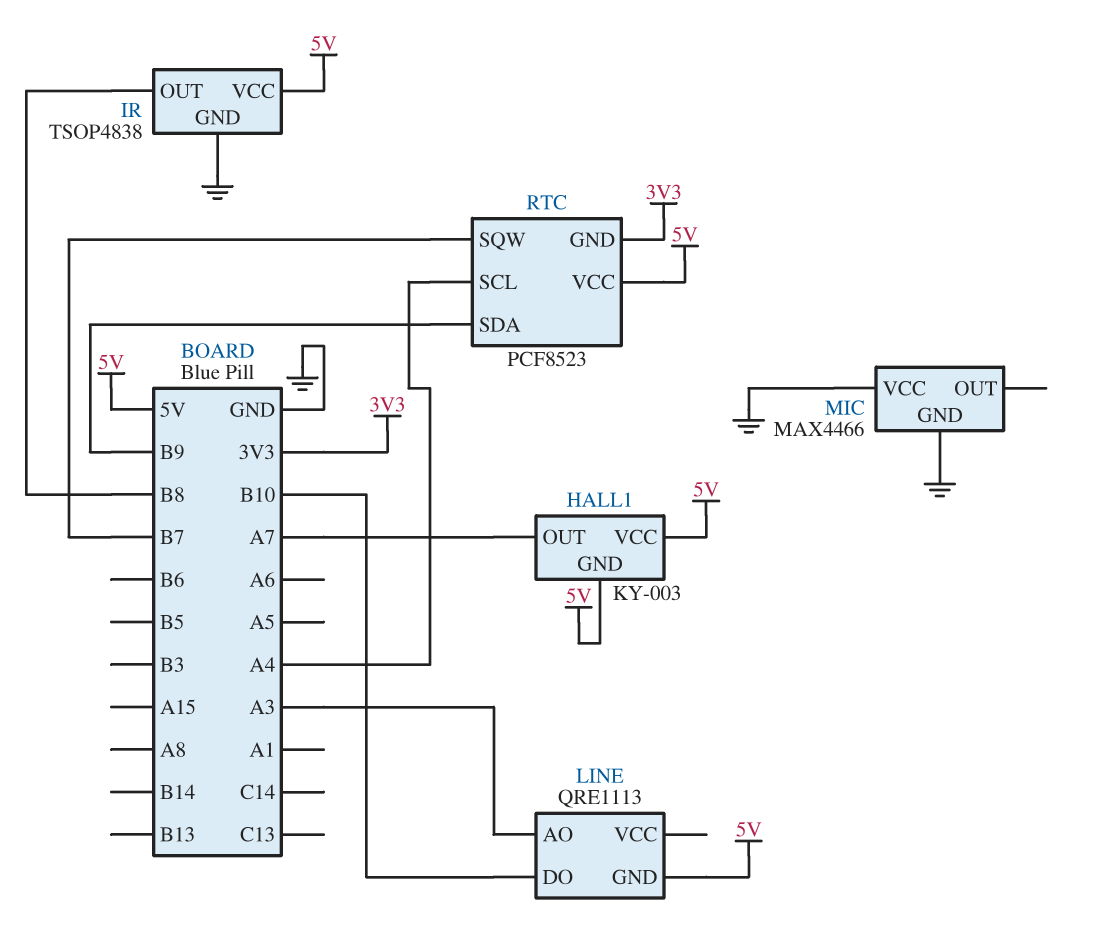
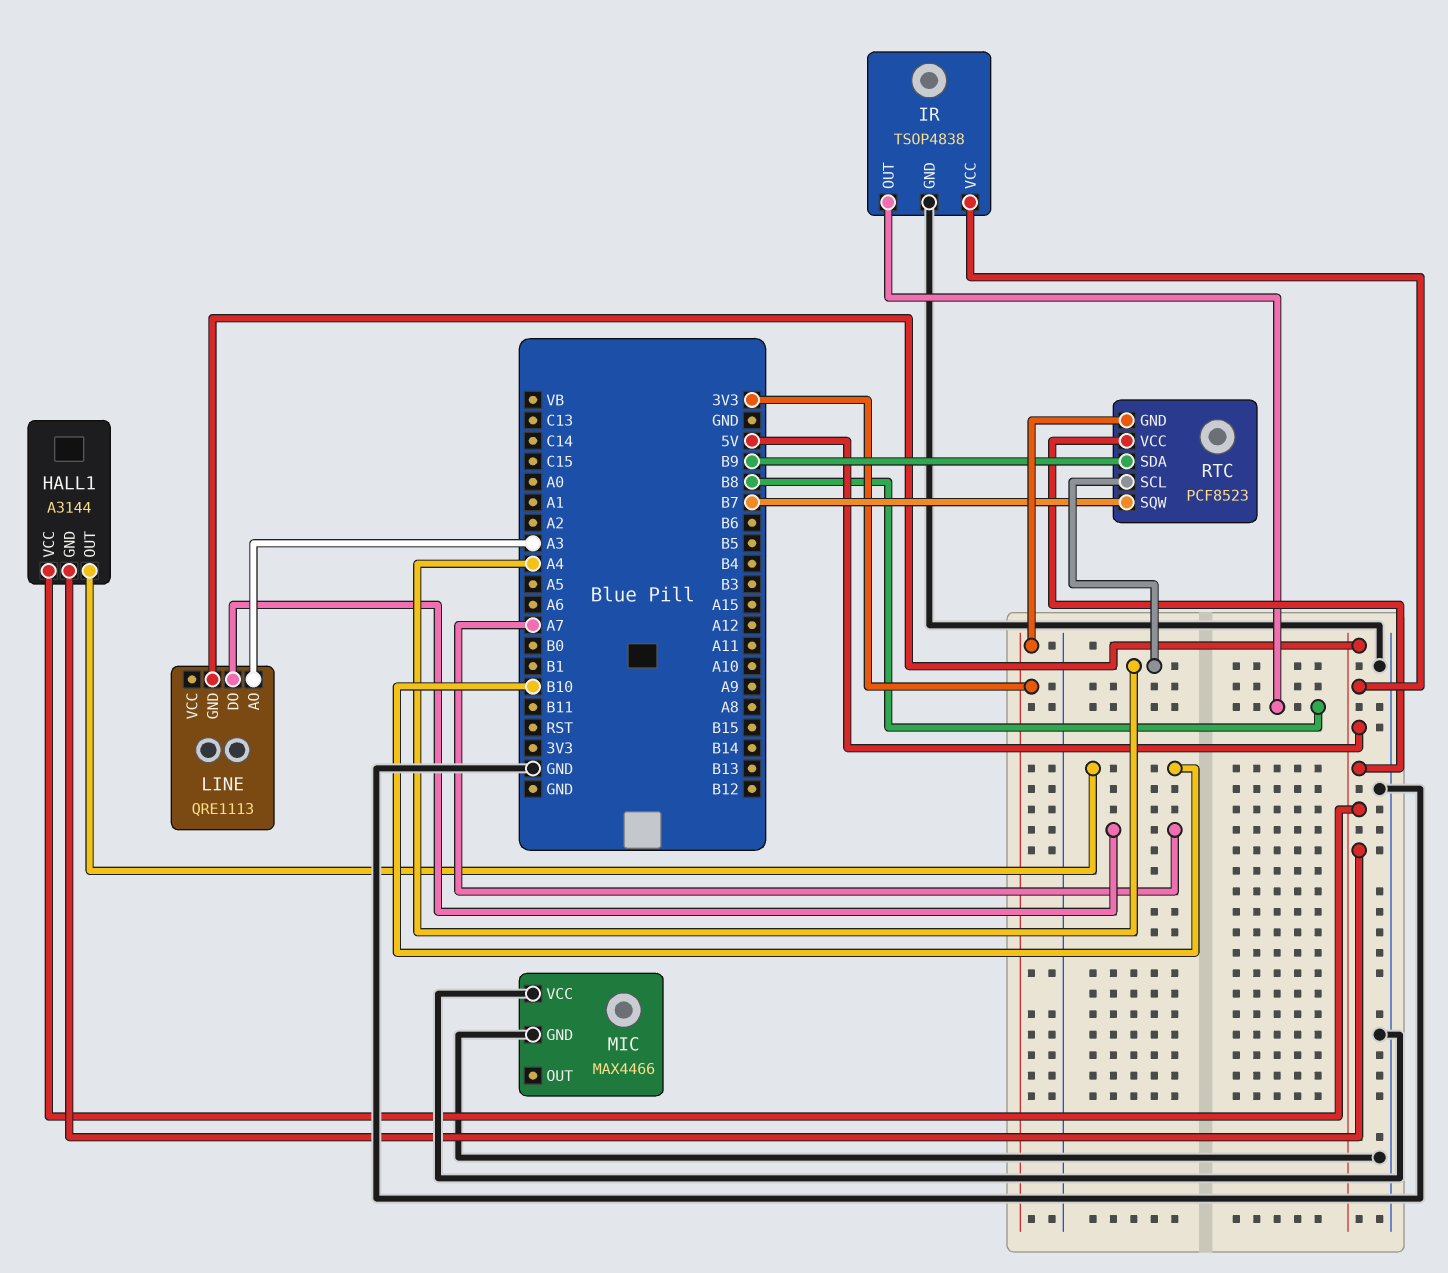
HALL1: KY-003 -> A3144
HALL1 pin OUT: A7 -> B10
LINE pin DO: B10 -> A7

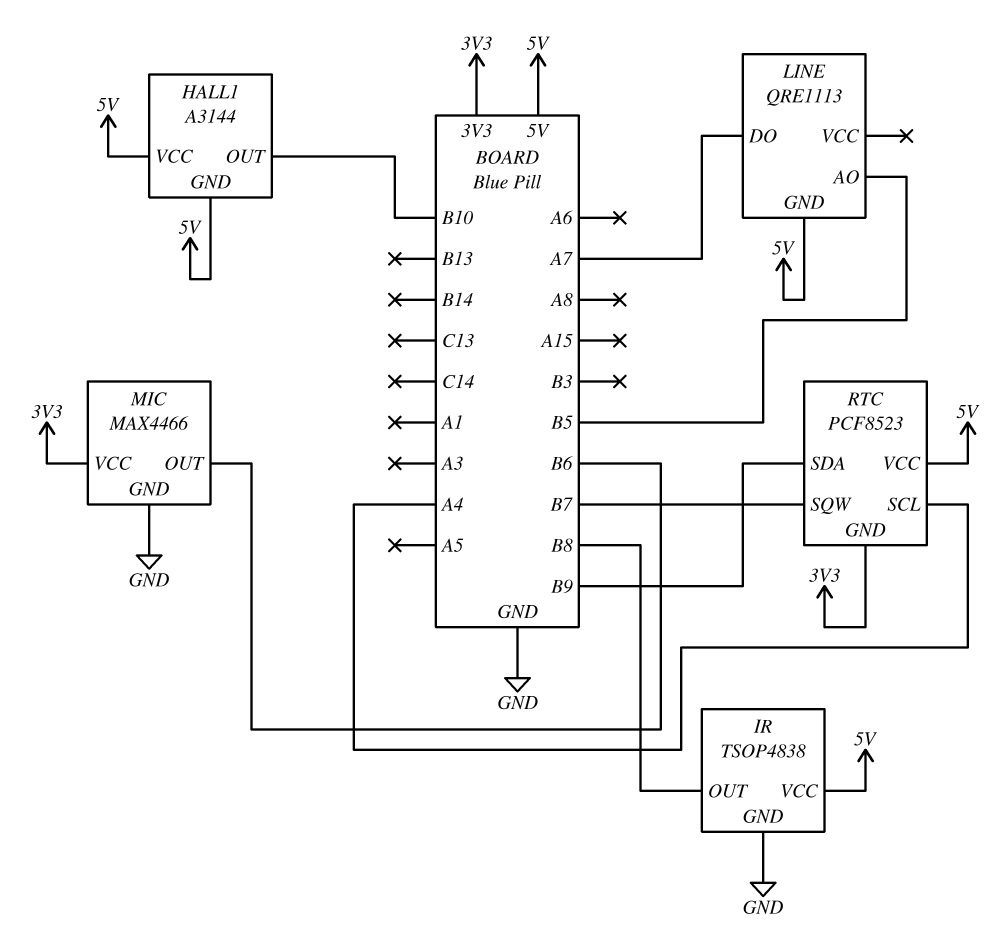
LINE pin AO: A3 -> B5
MIC pin OUT: none -> B6
MIC pin VCC: GND -> 3V3

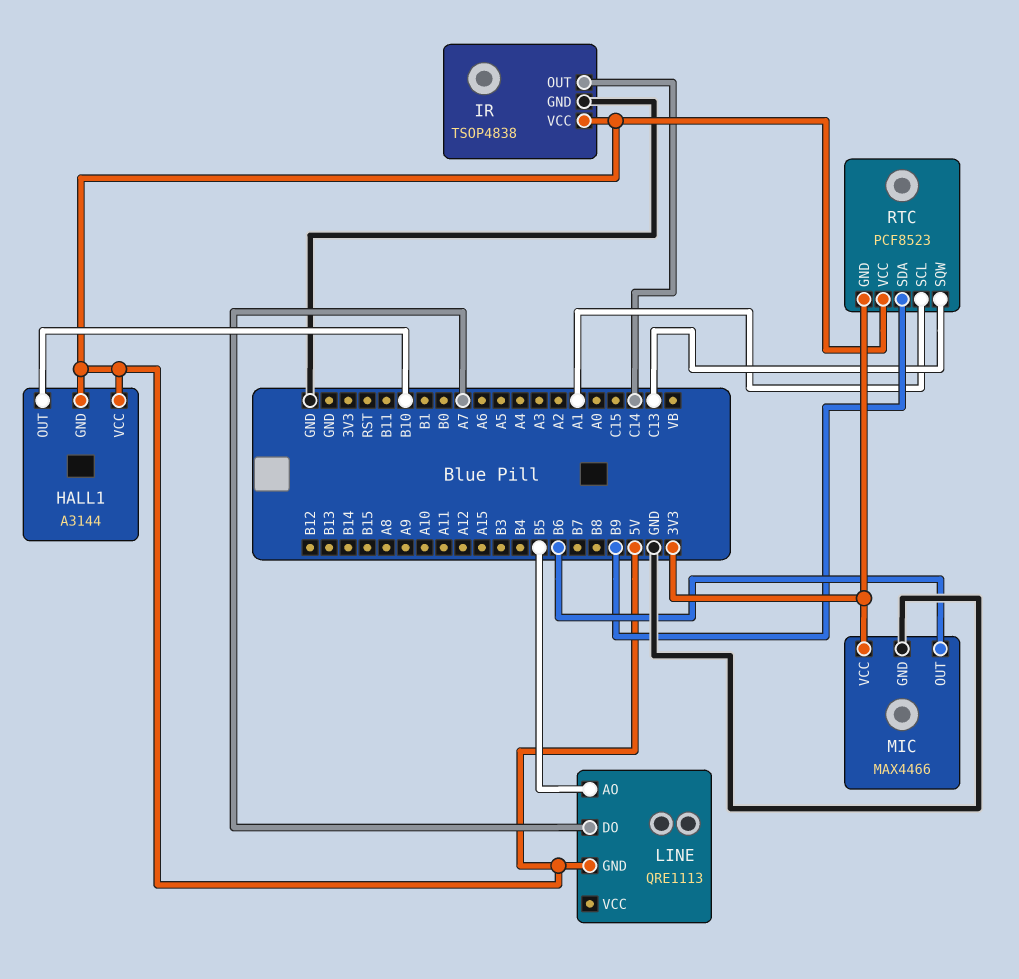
IR pin OUT: B8 -> C14
RTC pin SCL: A4 -> A1
RTC pin SQW: B7 -> C13

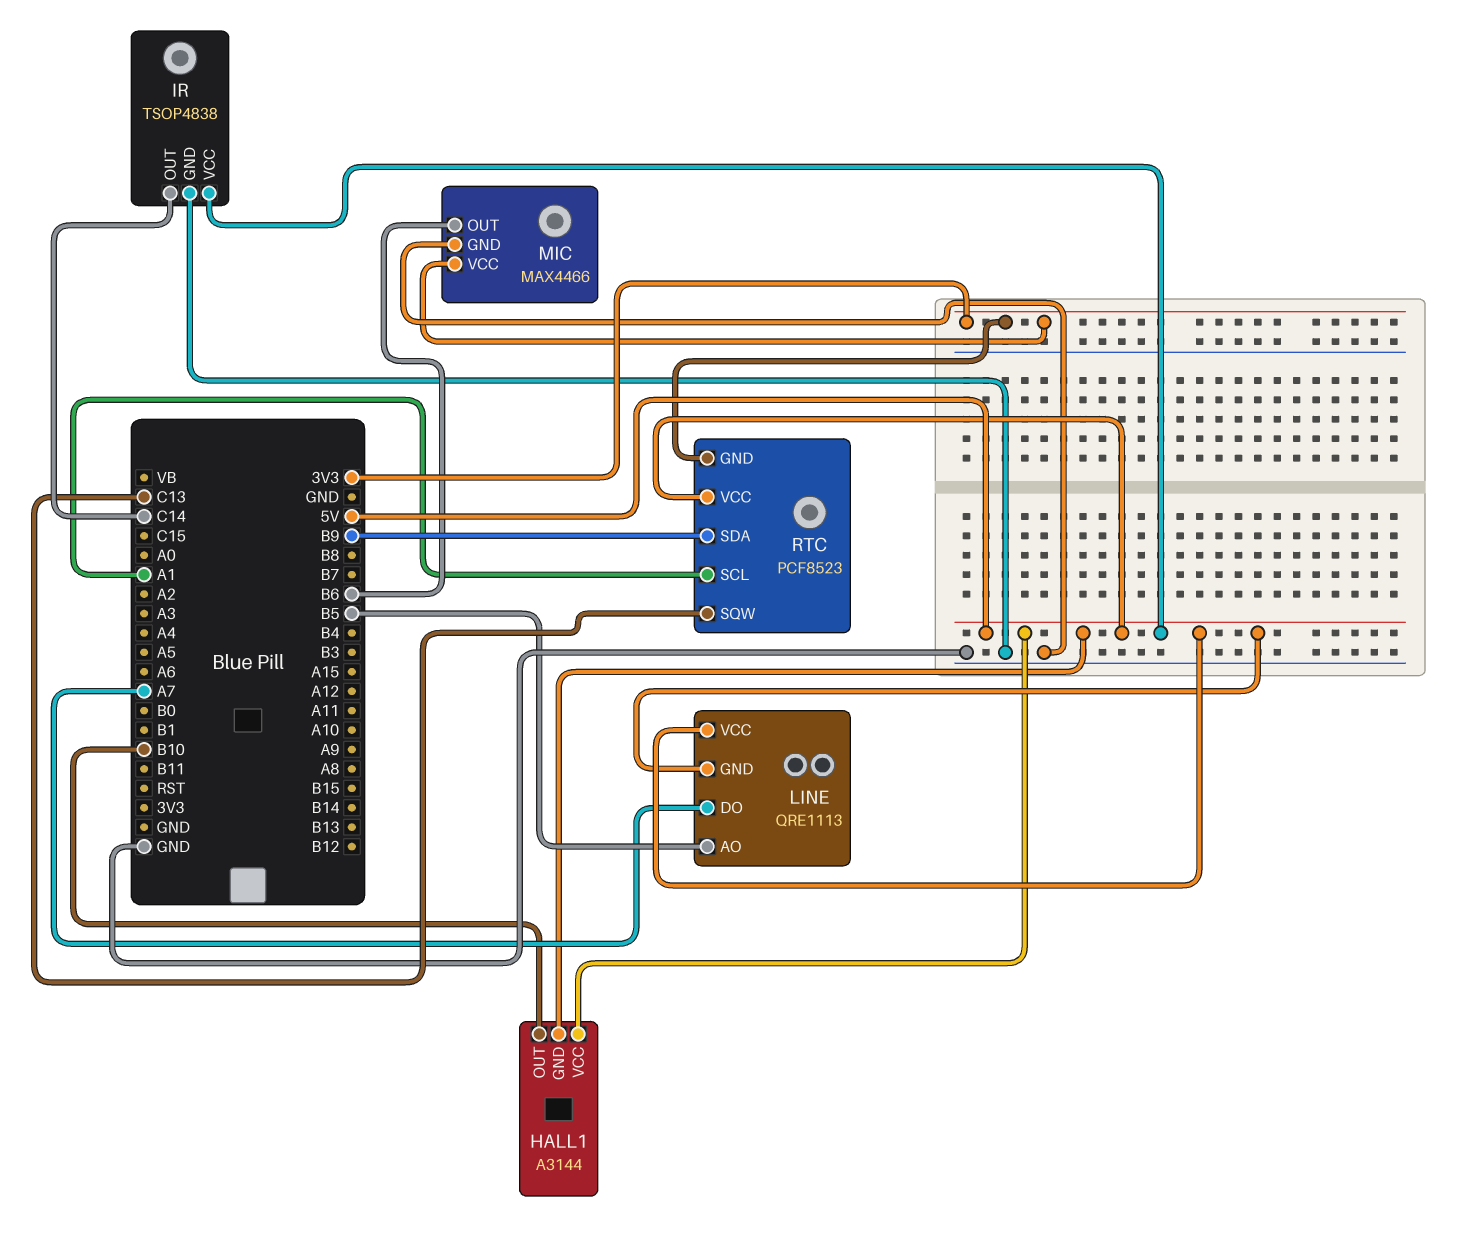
LINE pin VCC: none -> 5V

